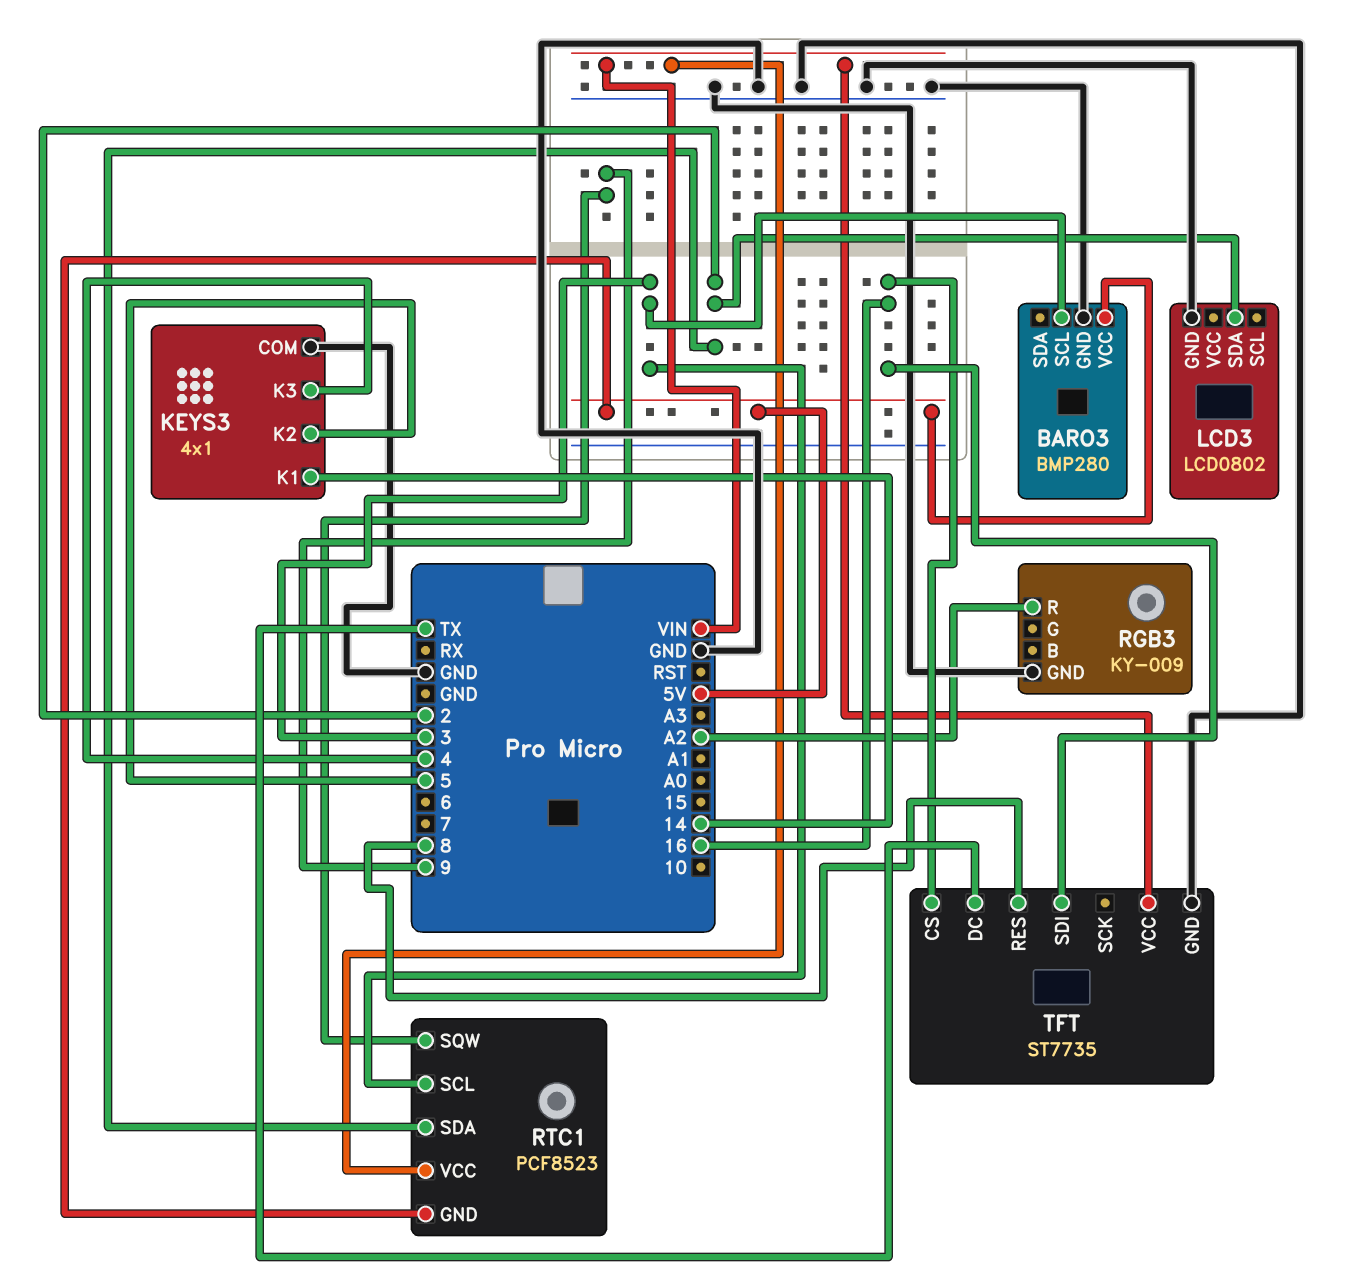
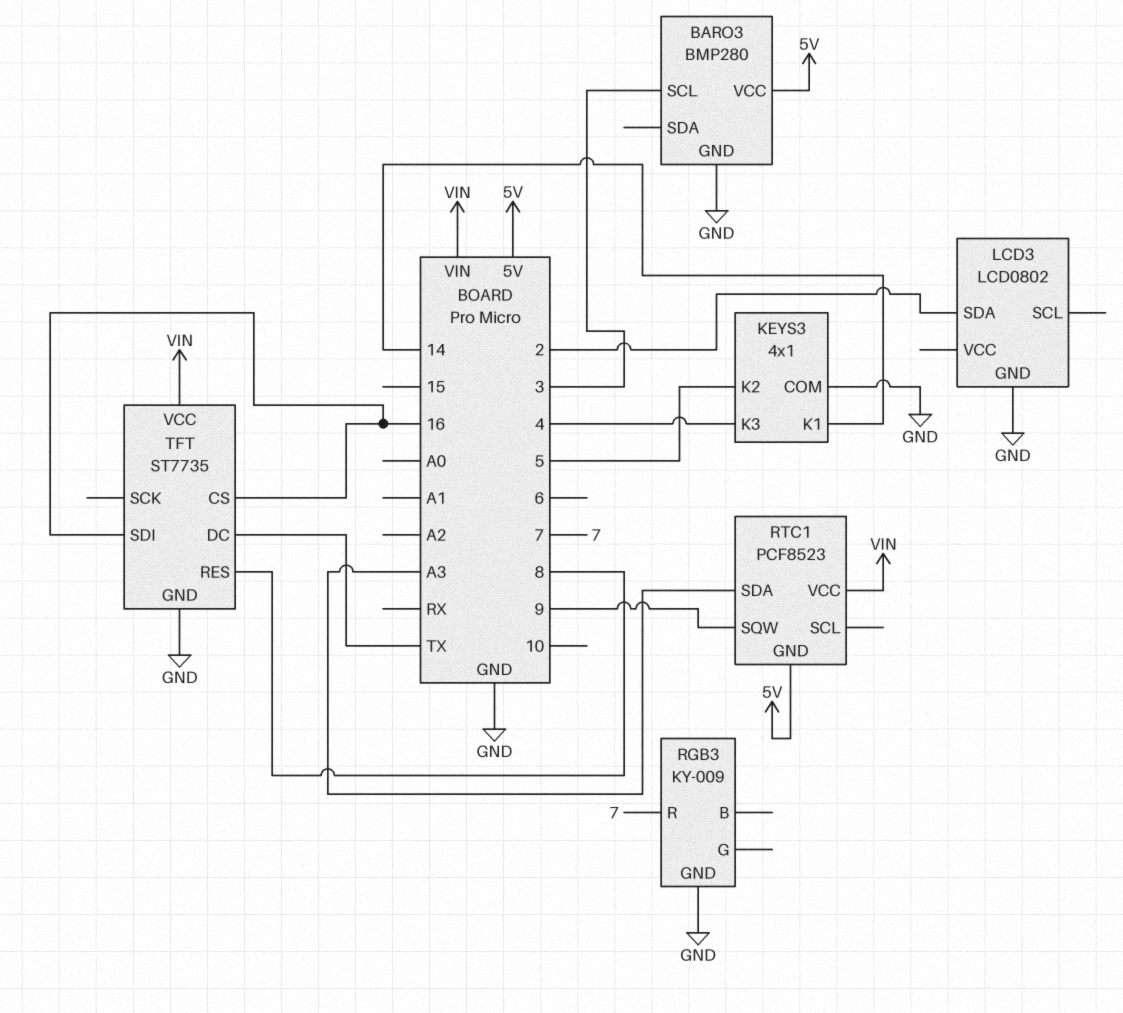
RGB3 pin R: A2 -> 7
RTC1 pin SCL: 3 -> none
RTC1 pin SDA: 2 -> A3

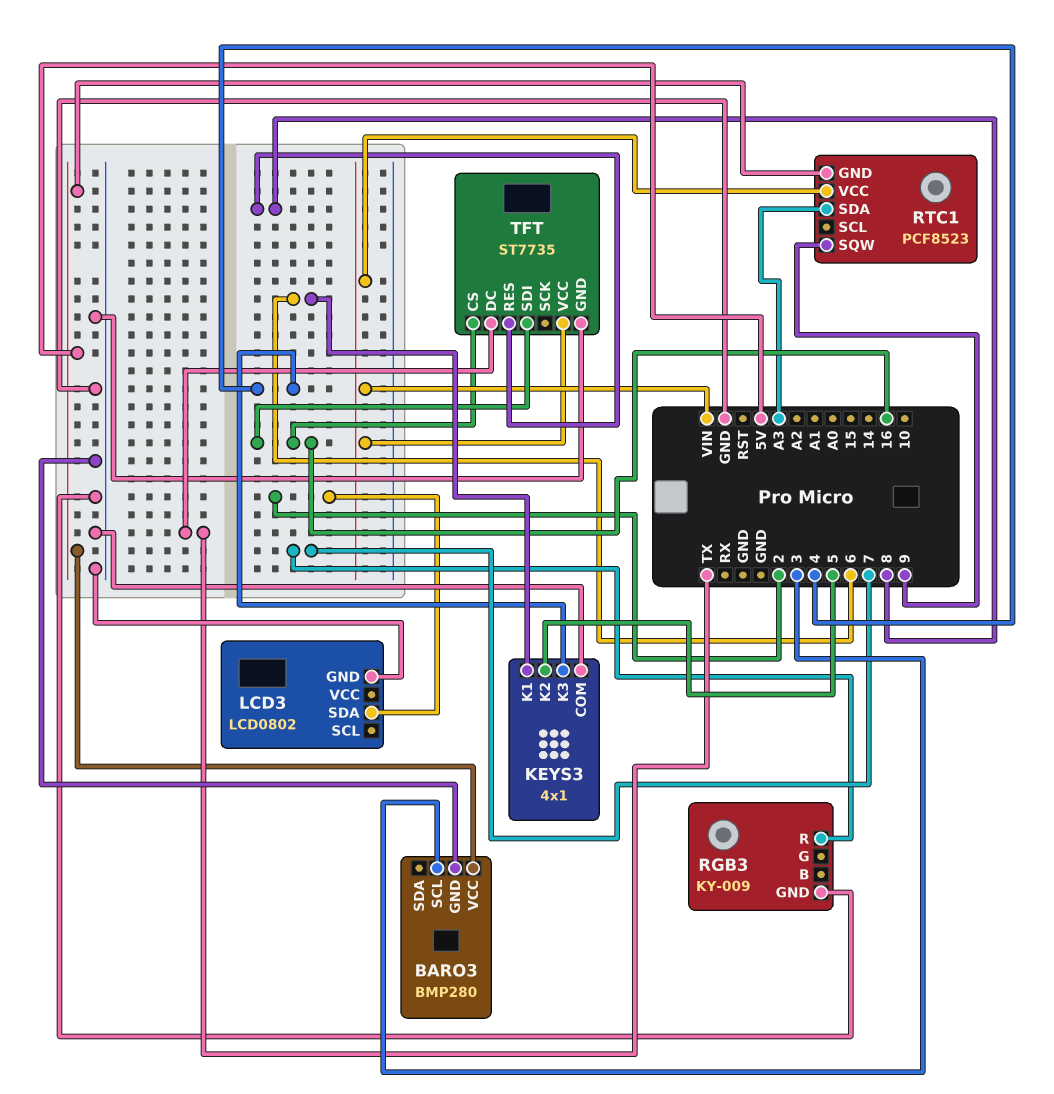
KEYS3 pin K1: 14 -> 6

